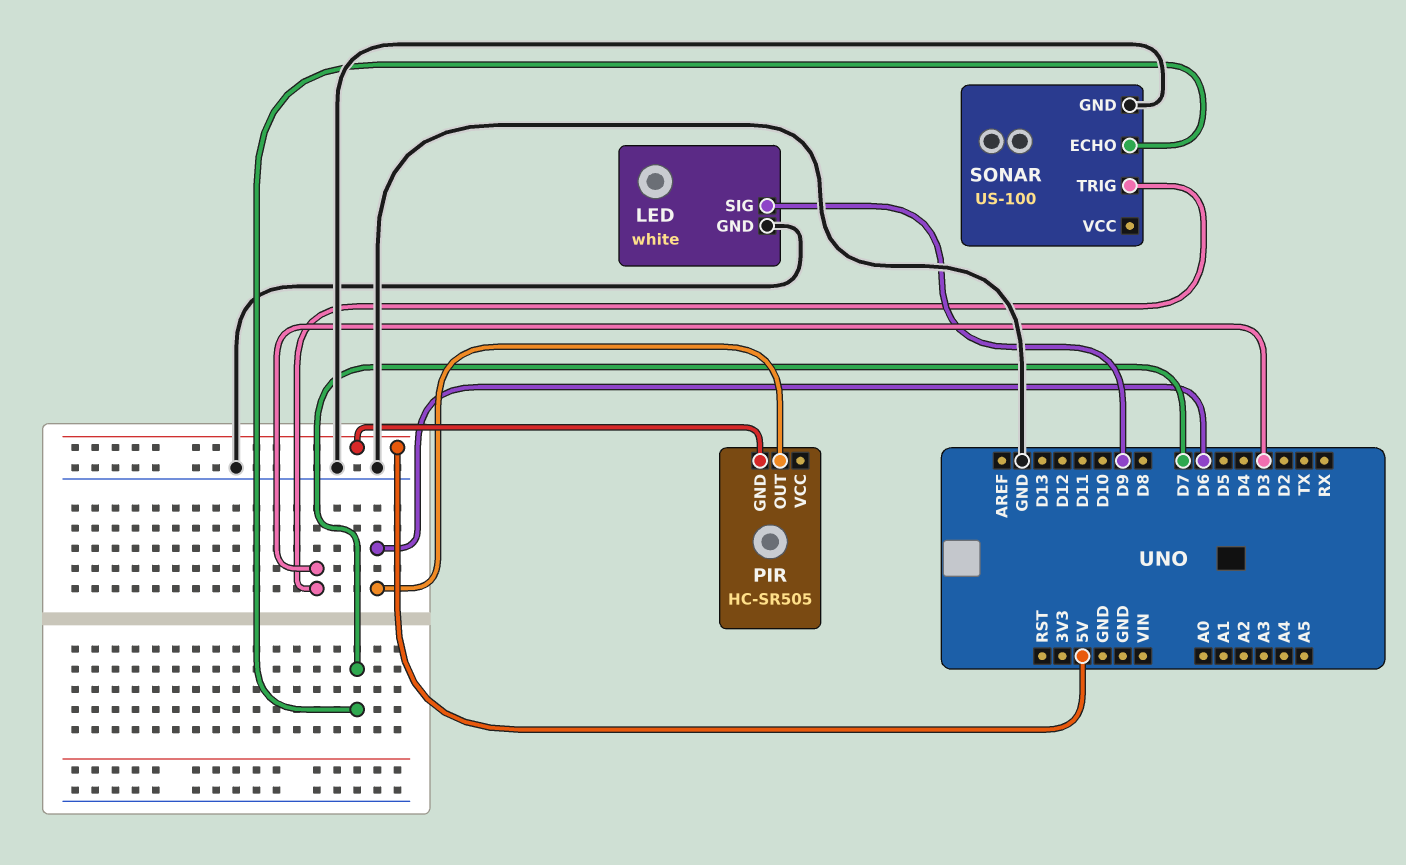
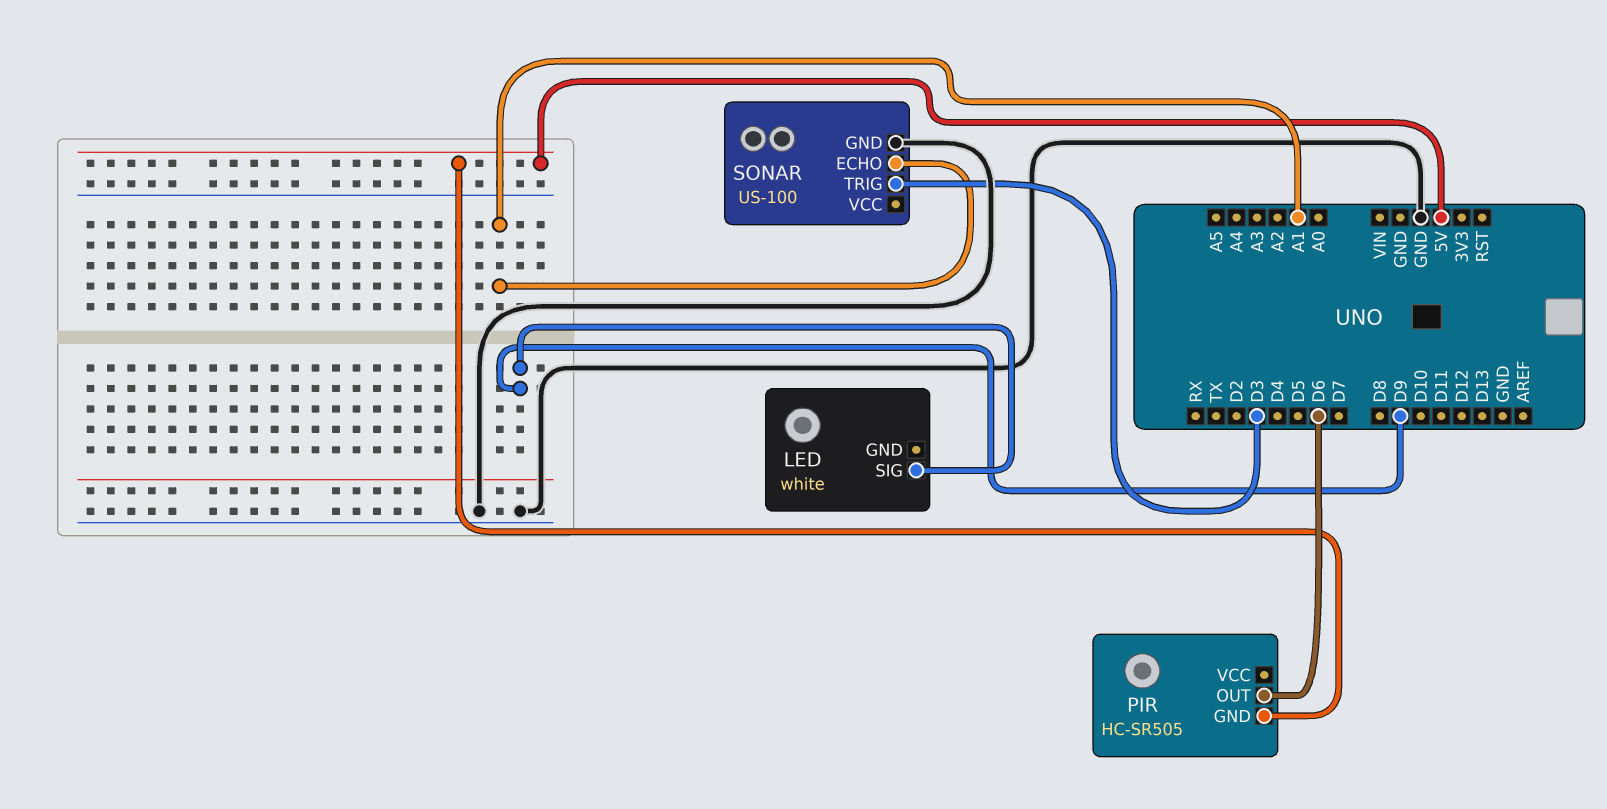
LED pin GND: GND -> none
SONAR pin ECHO: D7 -> A1

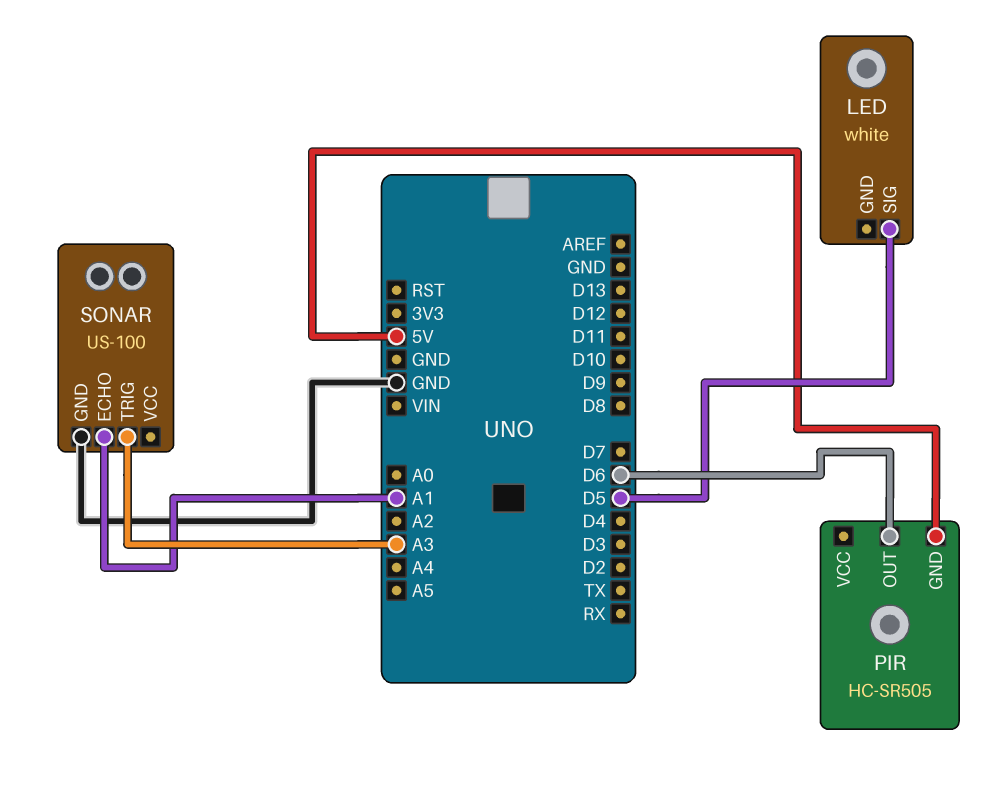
LED pin SIG: D9 -> D5
SONAR pin TRIG: D3 -> A3

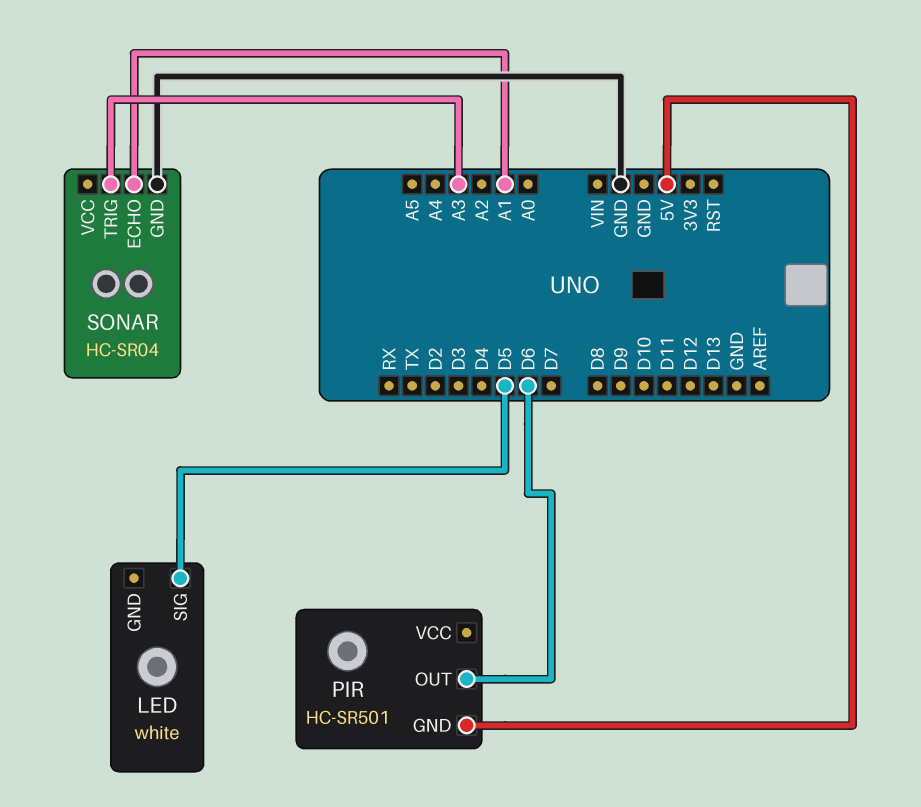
PIR: HC-SR505 -> HC-SR501
SONAR: US-100 -> HC-SR04

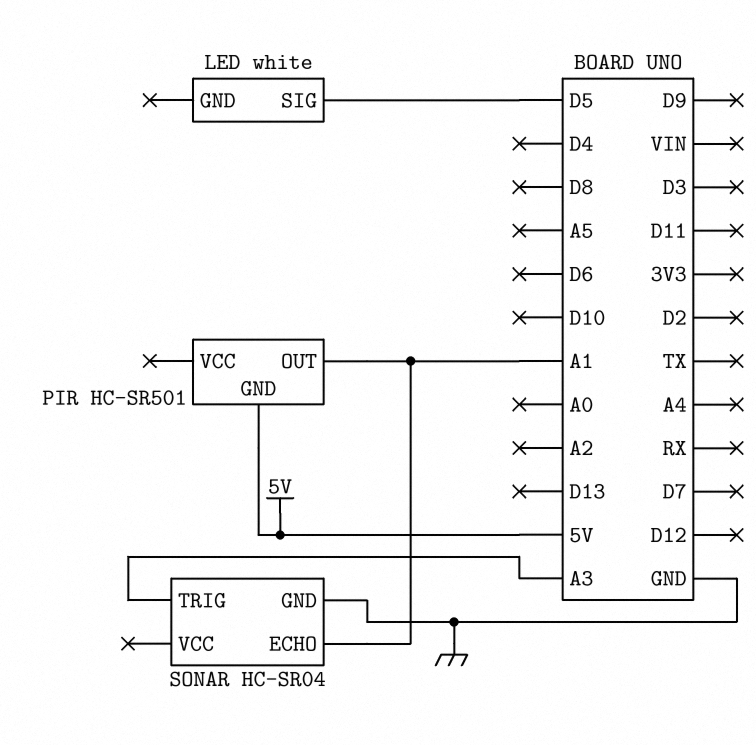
PIR pin OUT: D6 -> A1

